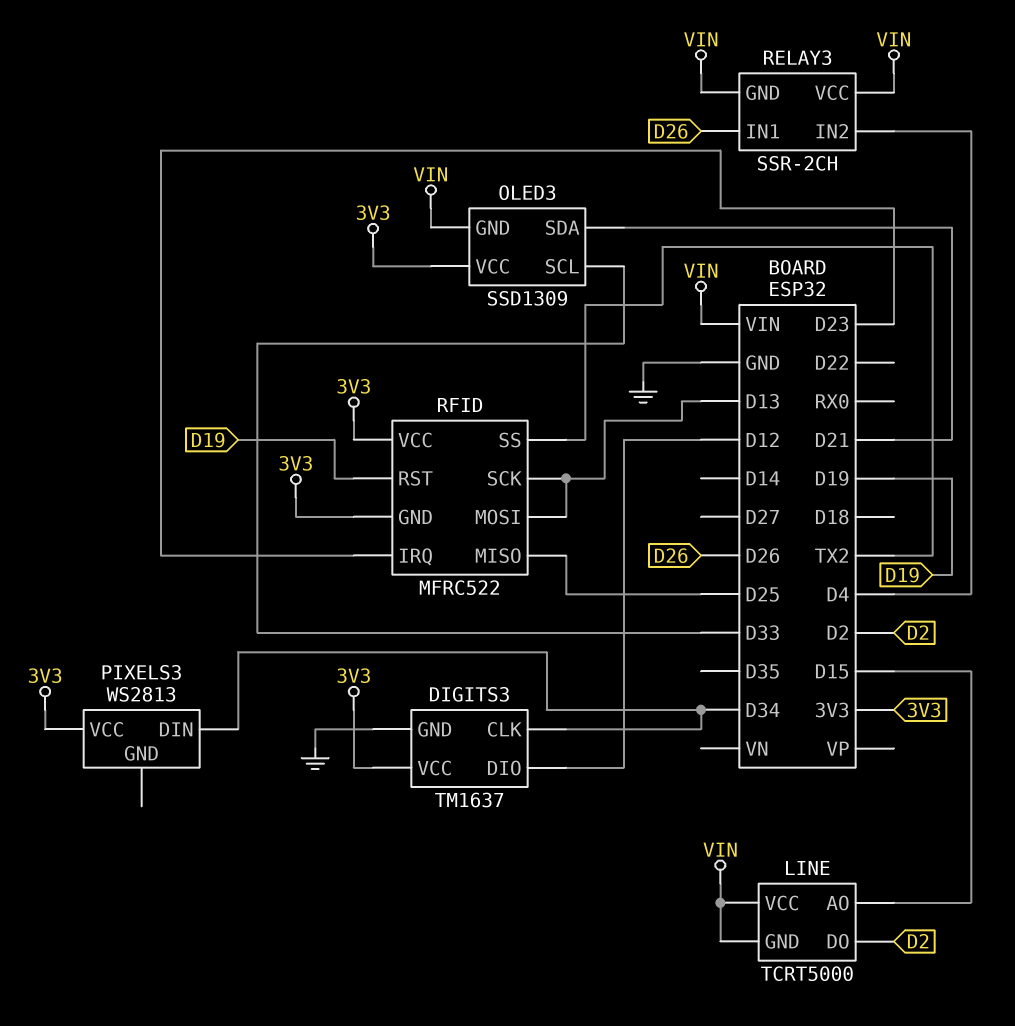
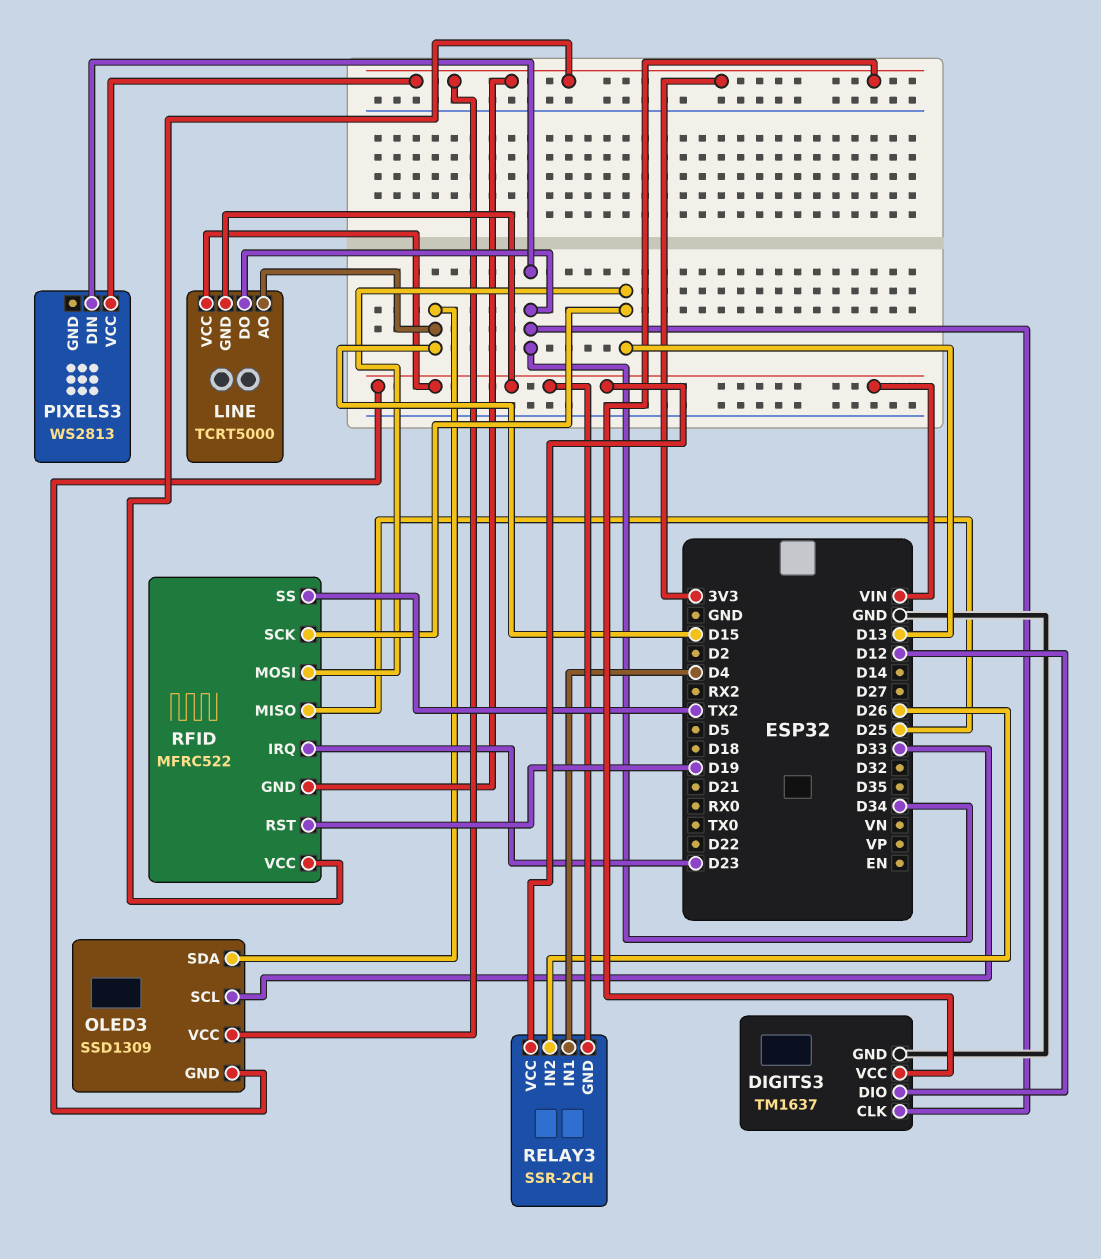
LINE pin DO: D2 -> D34
OLED3 pin SDA: D21 -> D15
RELAY3 pin IN1: D26 -> D4
RELAY3 pin IN2: D4 -> D26

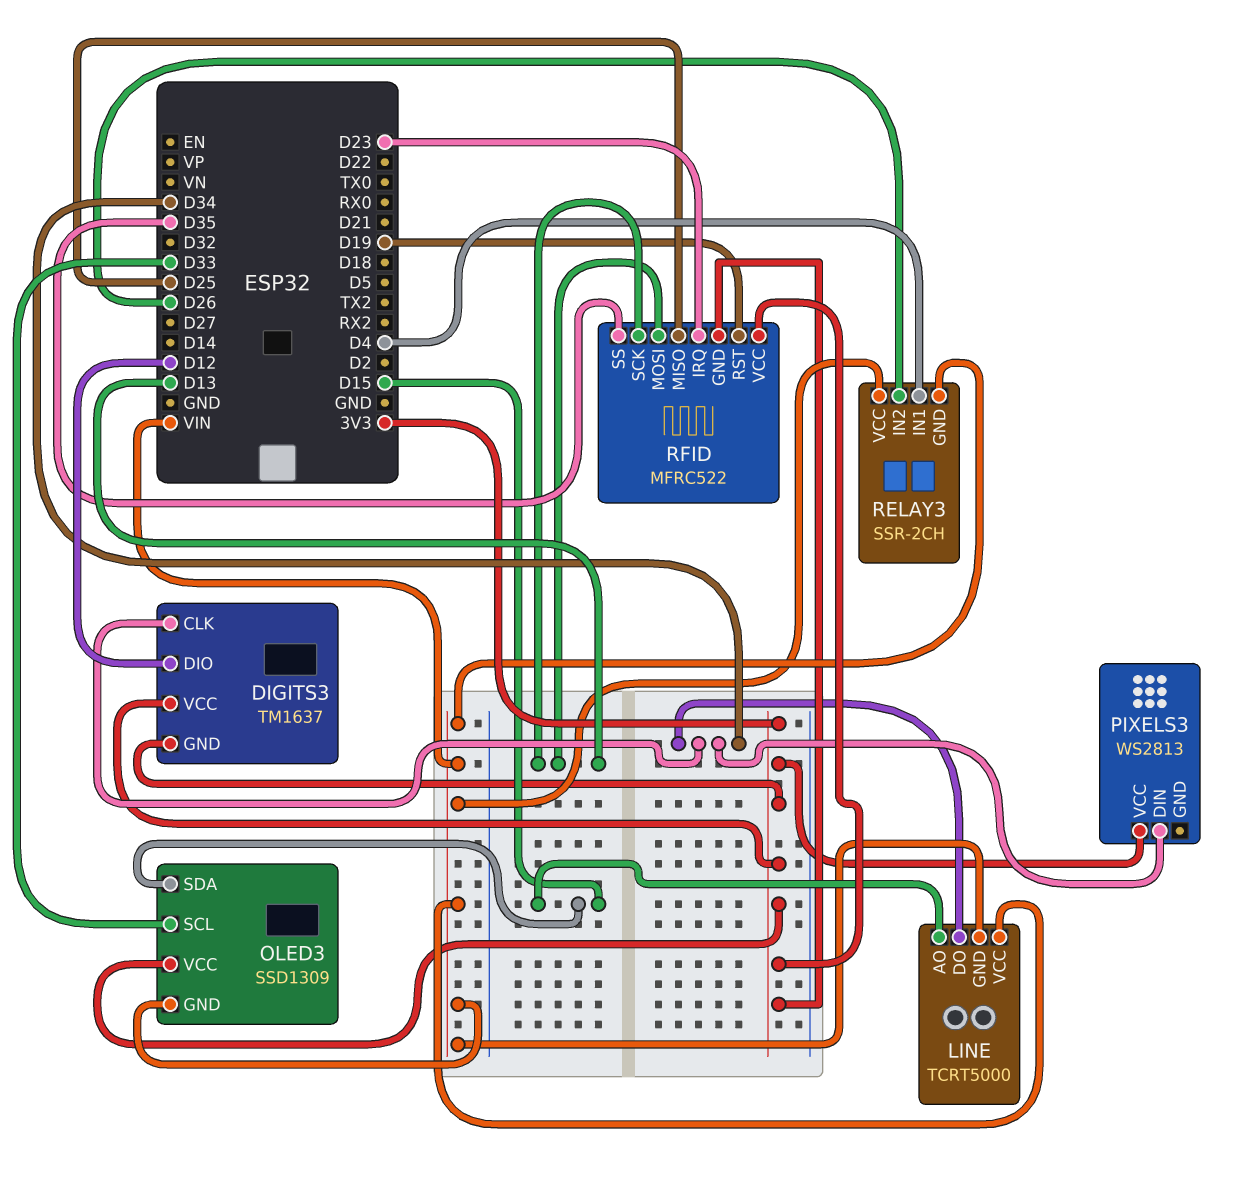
DIGITS3 pin GND: GND -> 3V3
RFID pin SS: TX2 -> D35

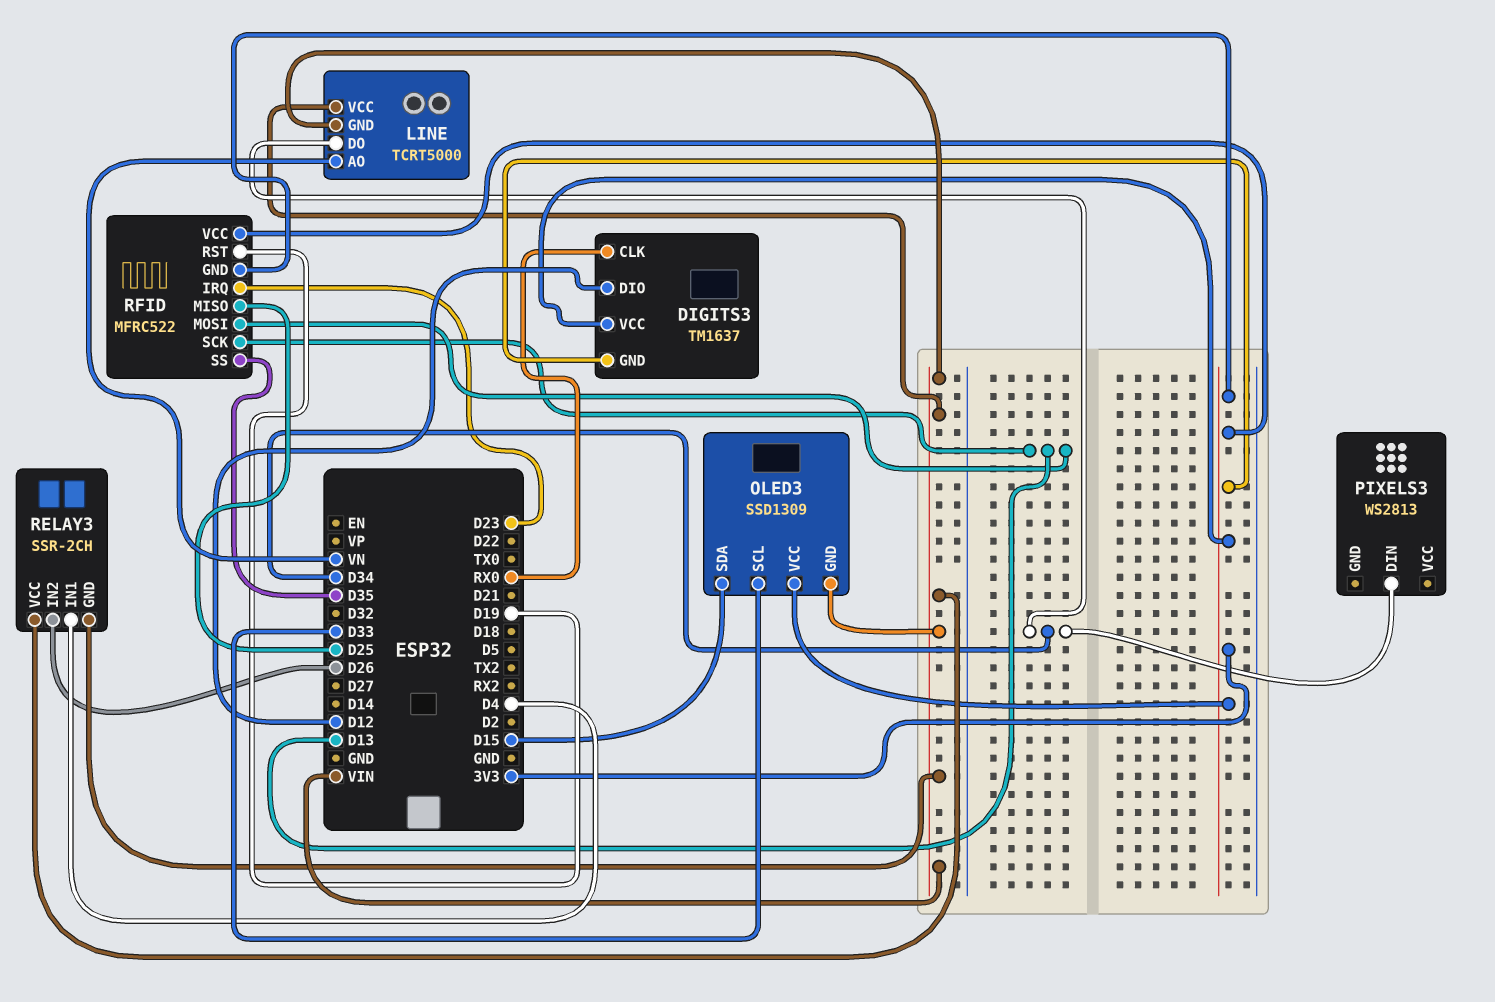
DIGITS3 pin CLK: D34 -> RX0
LINE pin AO: D15 -> VN
PIXELS3 pin VCC: 3V3 -> none

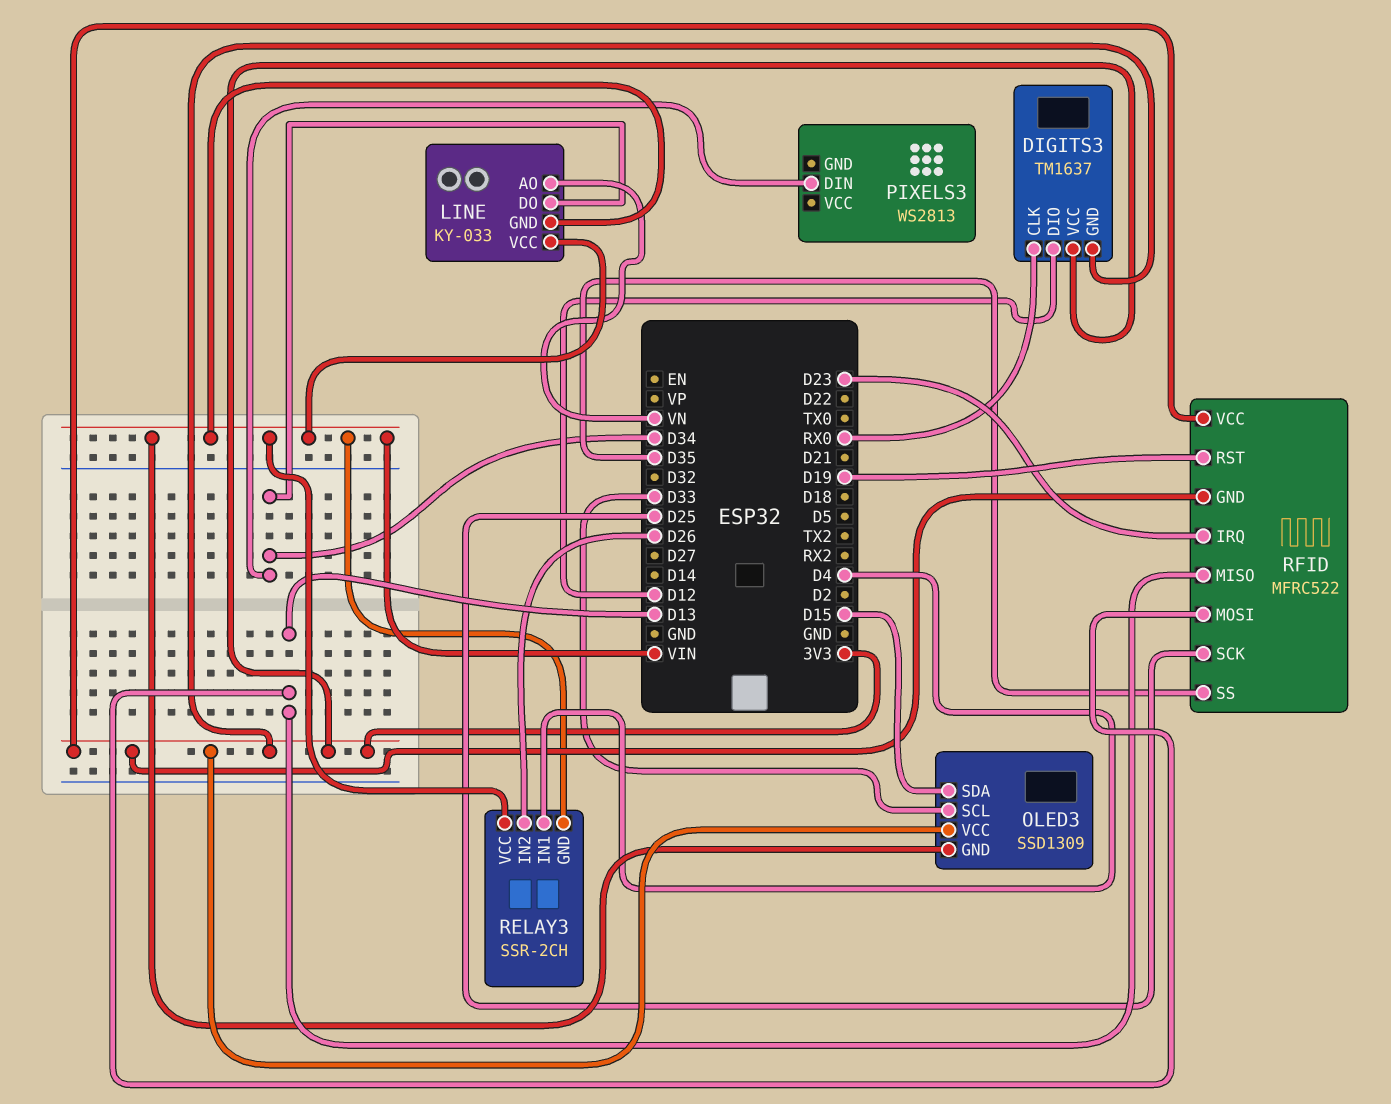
LINE: TCRT5000 -> KY-033
RFID pin MISO: D25 -> D13
RFID pin SCK: D13 -> D25

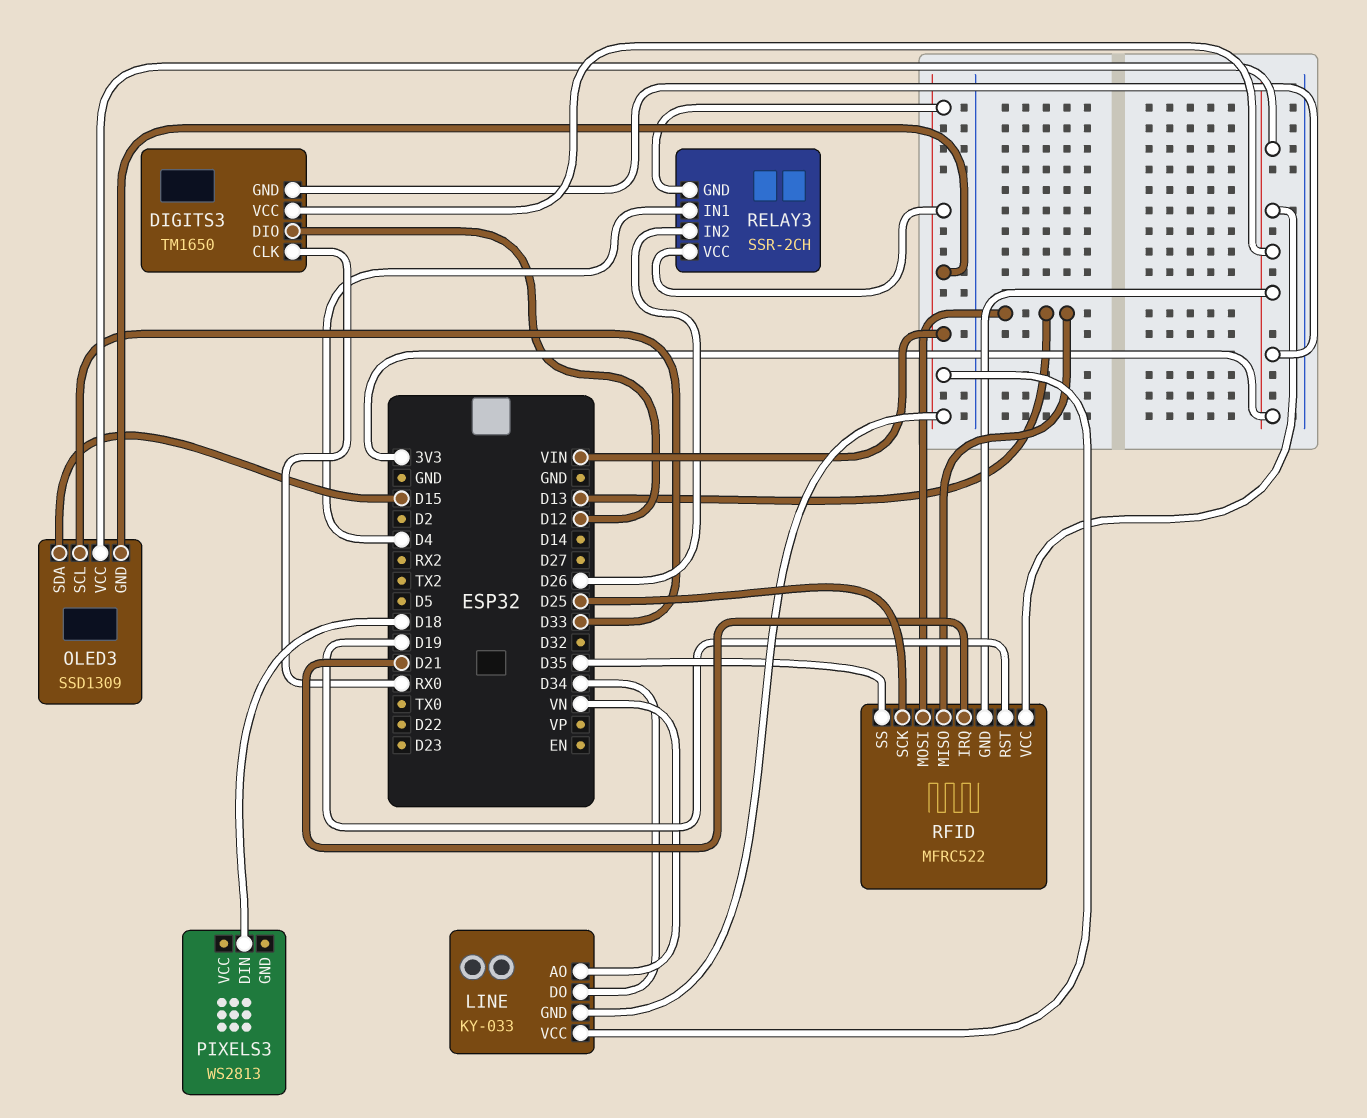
DIGITS3: TM1637 -> TM1650
PIXELS3 pin DIN: D34 -> D18
RFID pin IRQ: D23 -> D21

